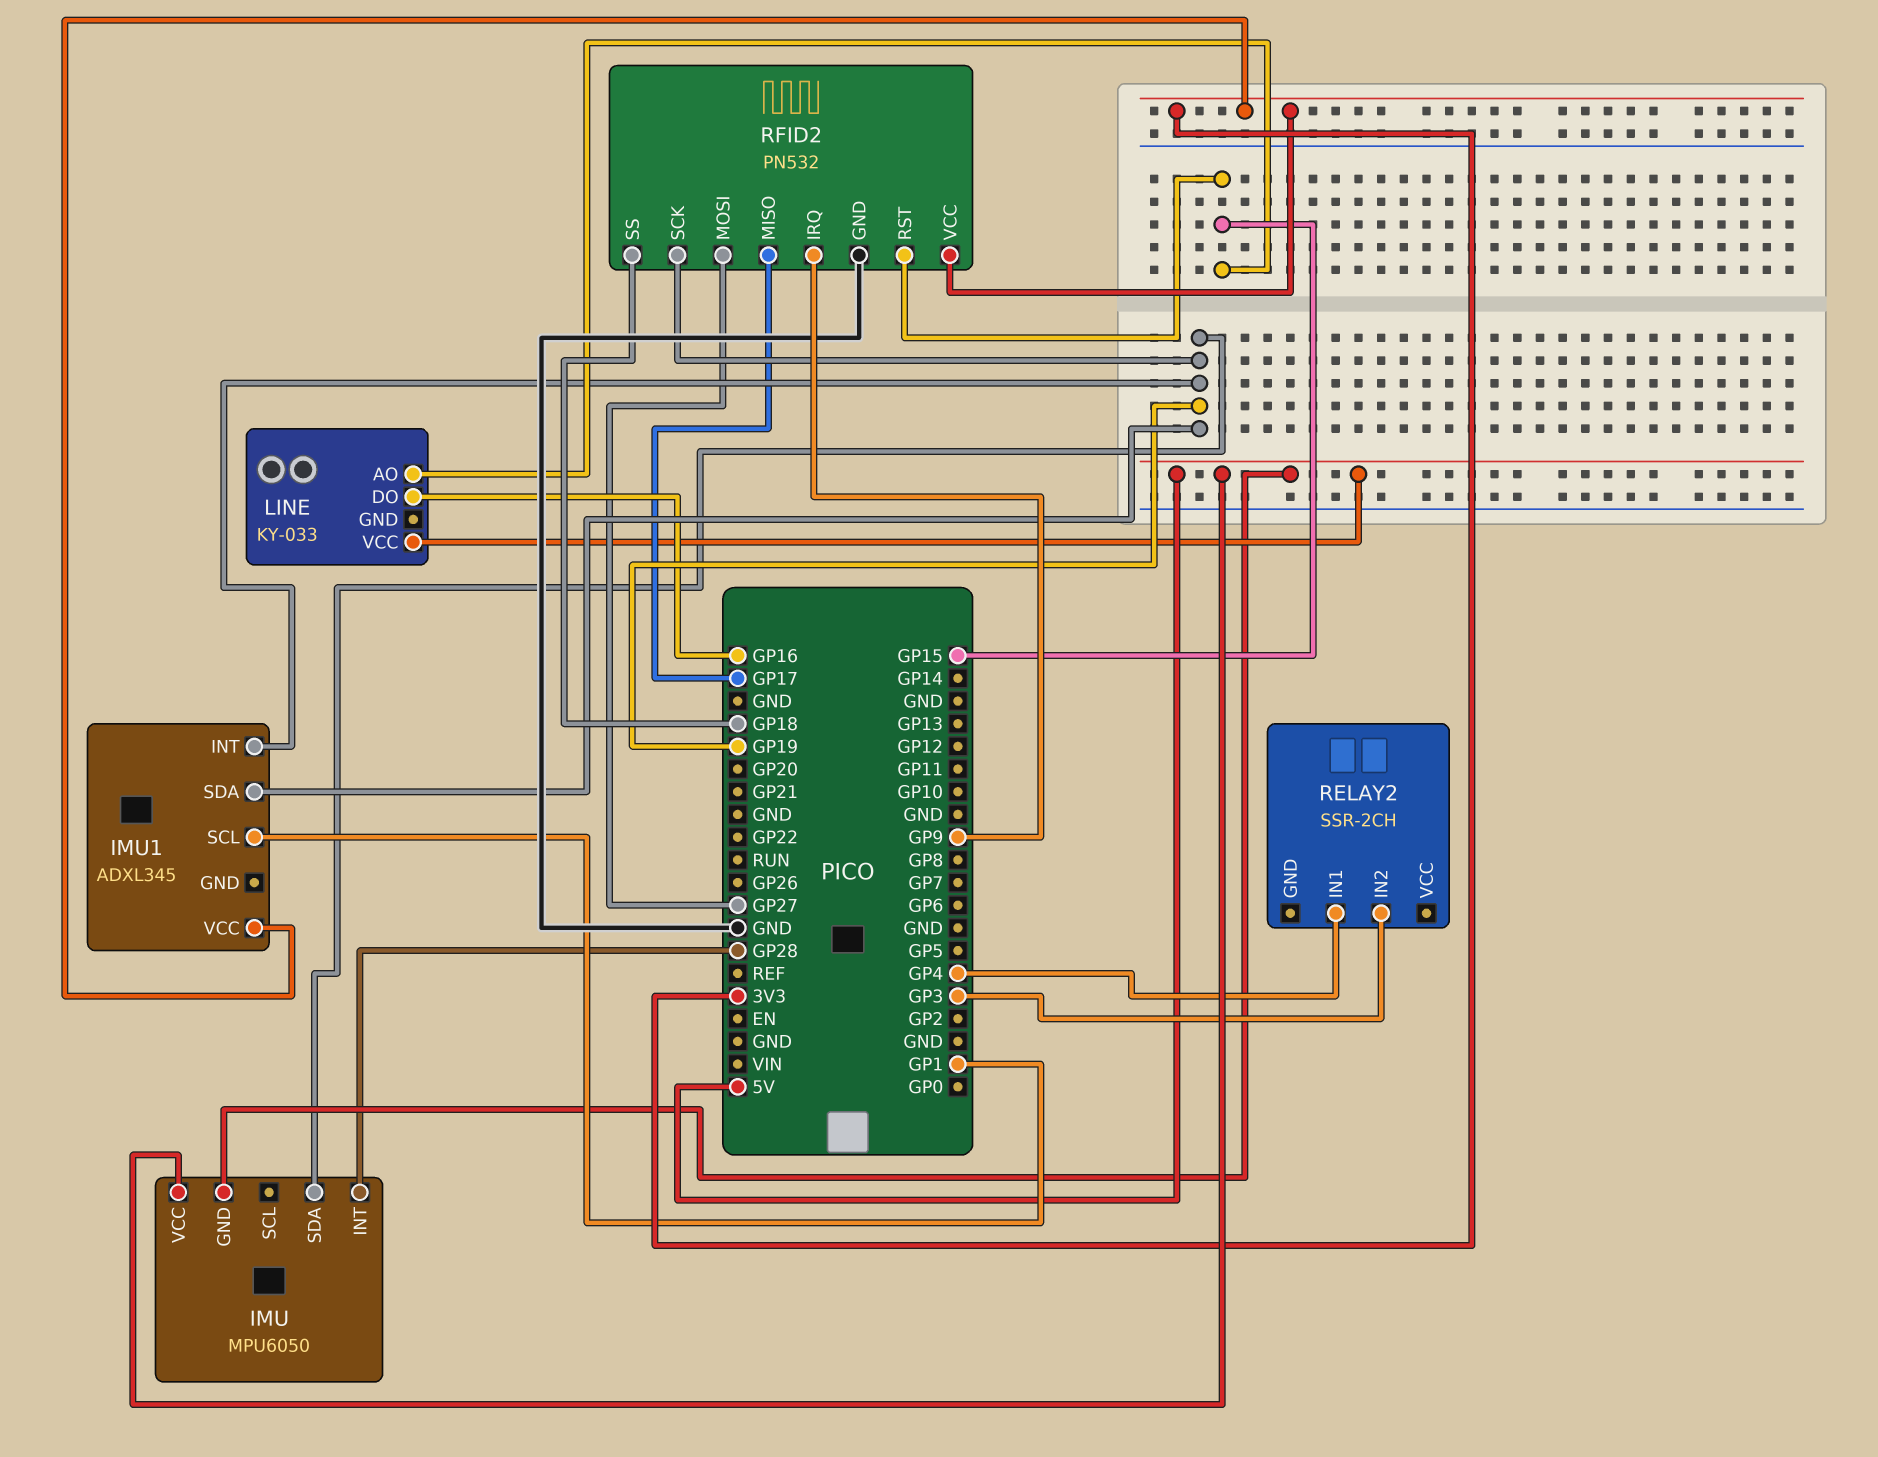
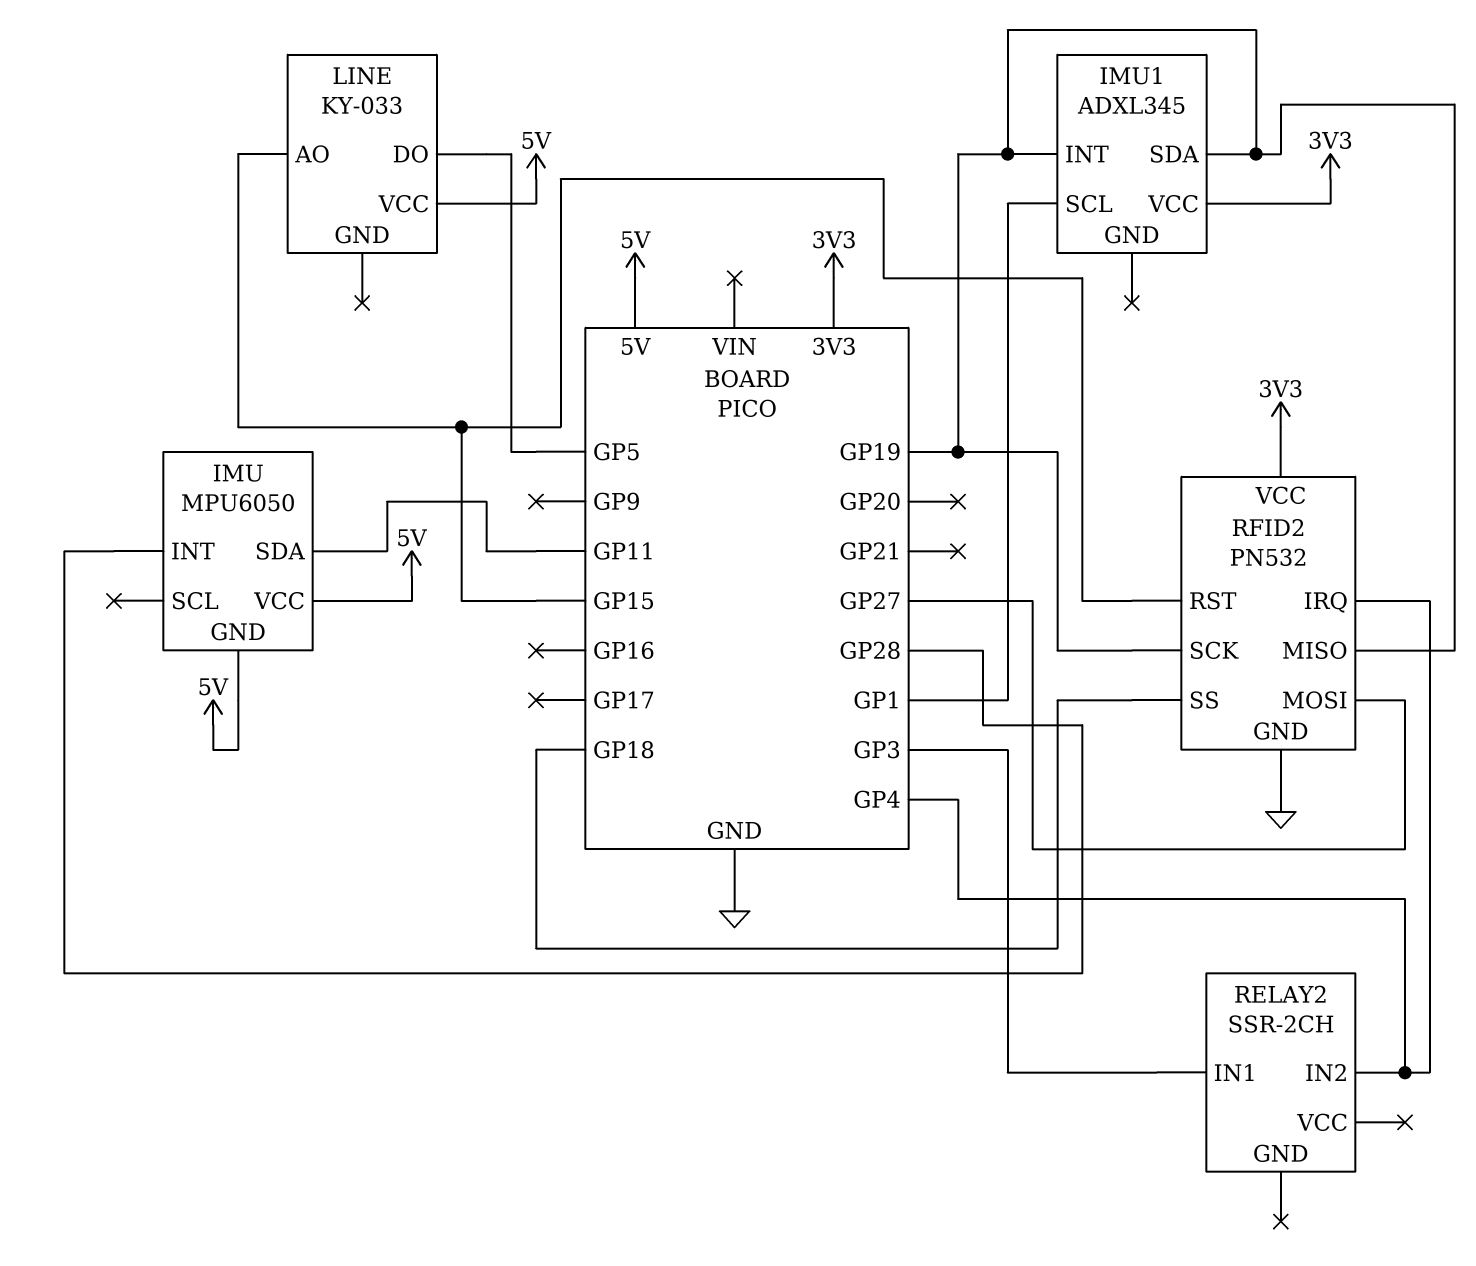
IMU pin SDA: GP19 -> GP11
LINE pin DO: GP16 -> GP5
RELAY2 pin IN1: GP4 -> GP3
RELAY2 pin IN2: GP3 -> GP4
RFID2 pin IRQ: GP9 -> GP4
RFID2 pin MISO: GP17 -> GP19

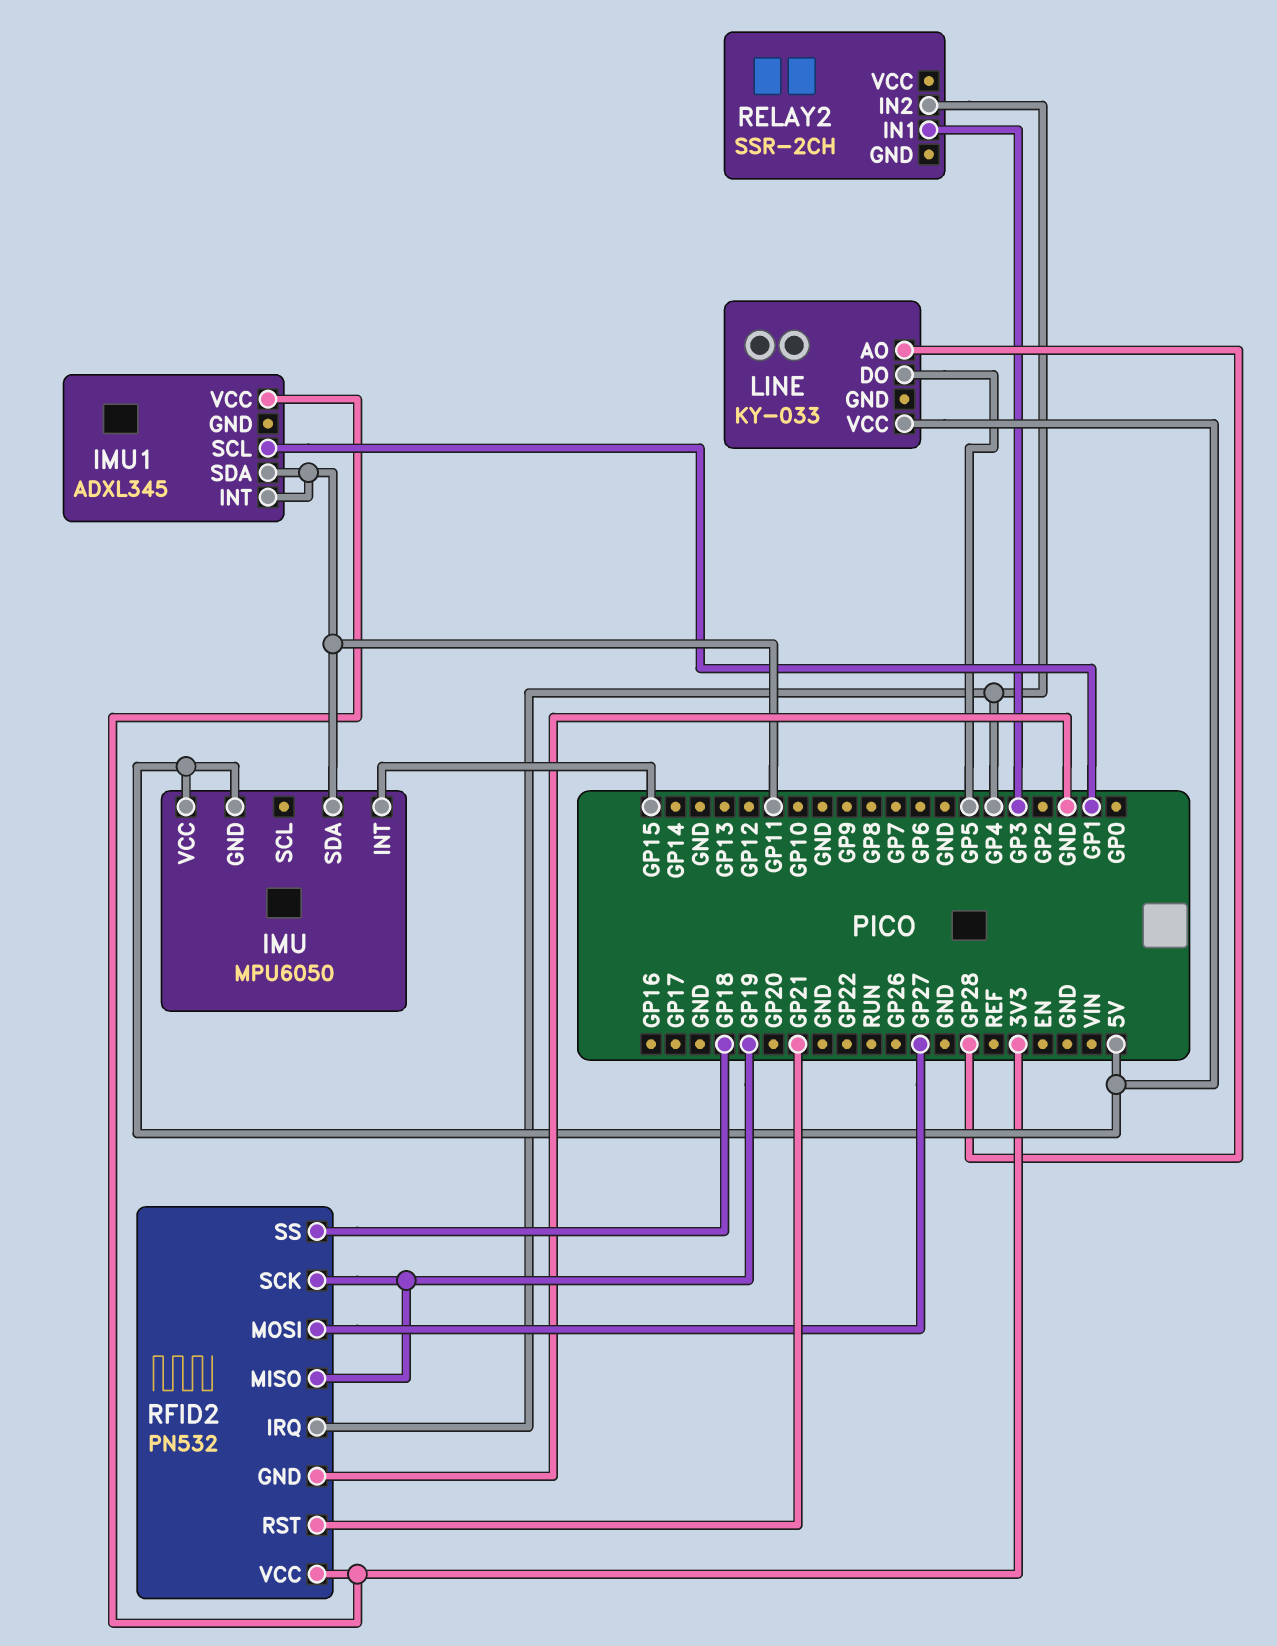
IMU pin INT: GP28 -> GP15
IMU1 pin INT: GP19 -> GP11
IMU1 pin SDA: GP19 -> GP11
LINE pin AO: GP15 -> GP28
RFID2 pin RST: GP15 -> GP21

